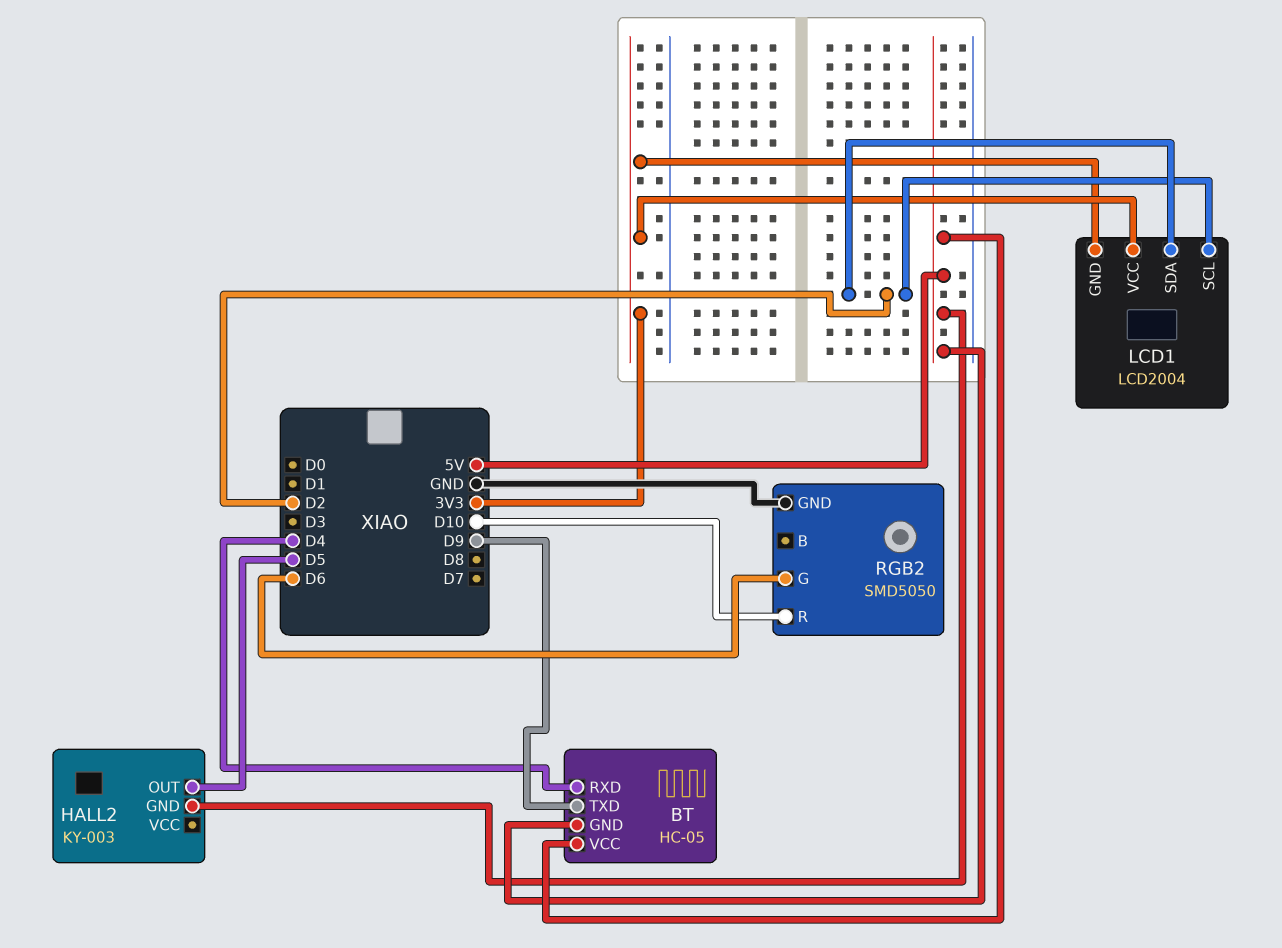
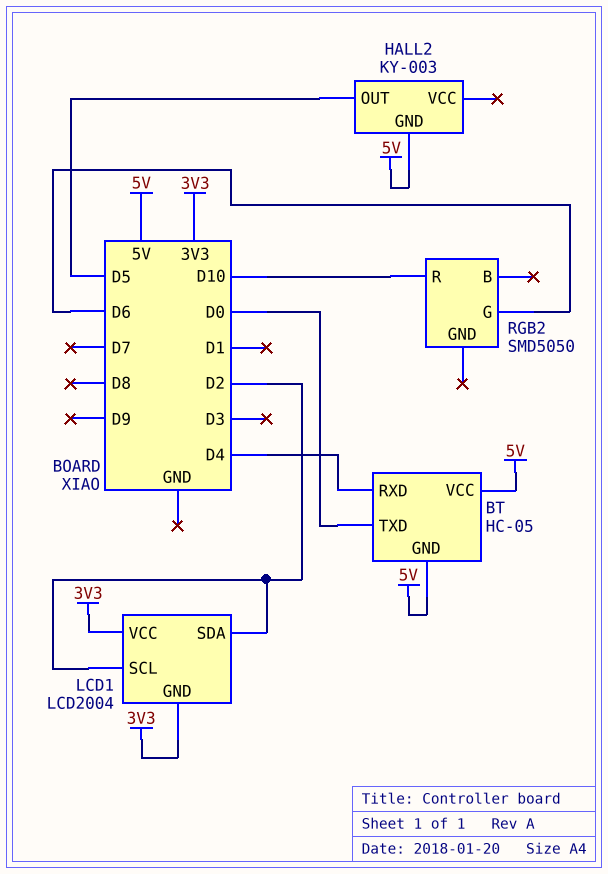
BT pin TXD: D9 -> D0
RGB2 pin GND: GND -> none

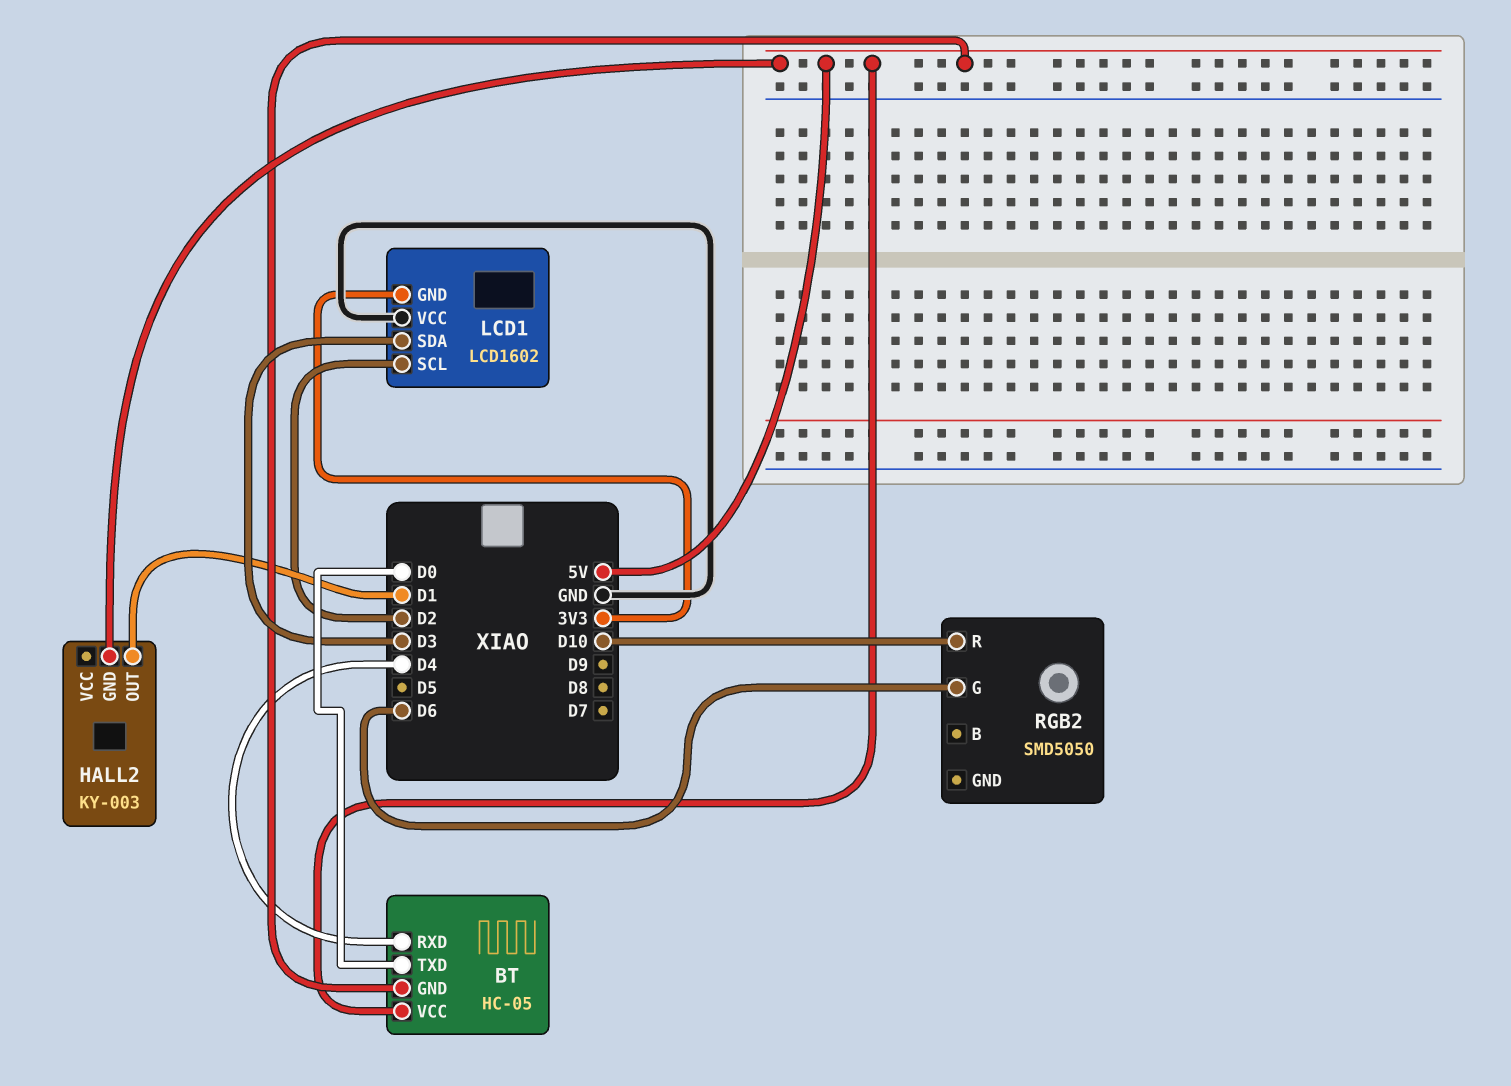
HALL2 pin OUT: D5 -> D1
LCD1: LCD2004 -> LCD1602
LCD1 pin SDA: D2 -> D3
LCD1 pin VCC: 3V3 -> GND

